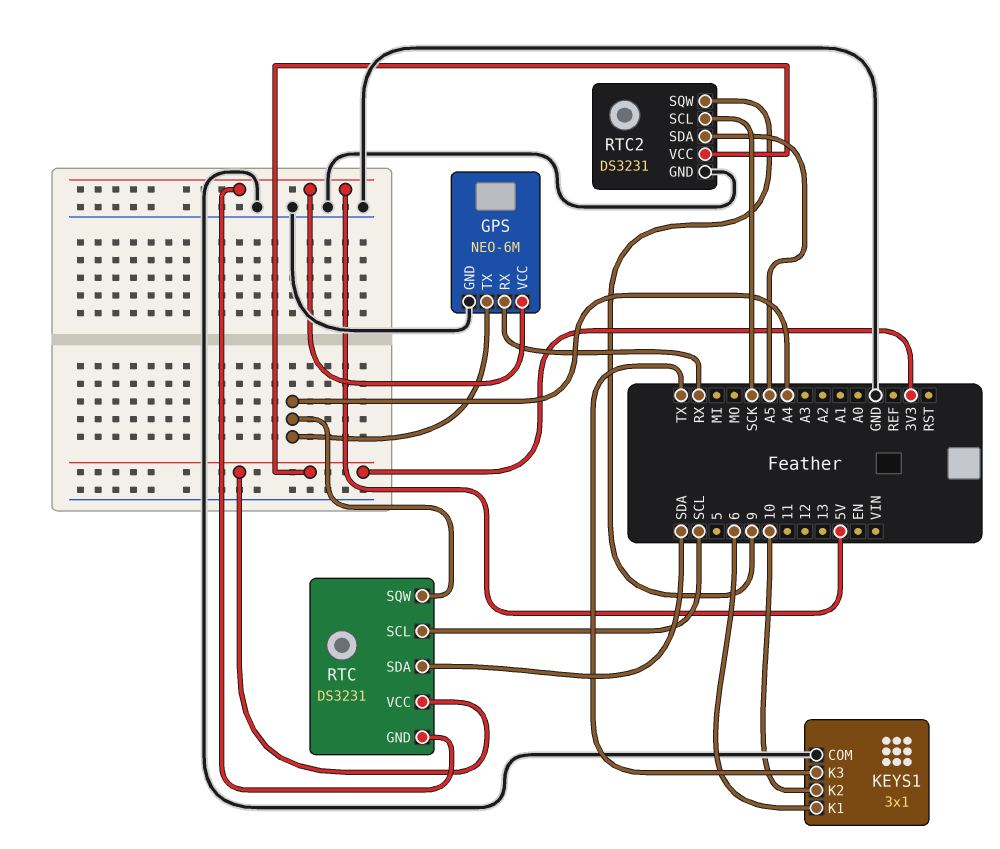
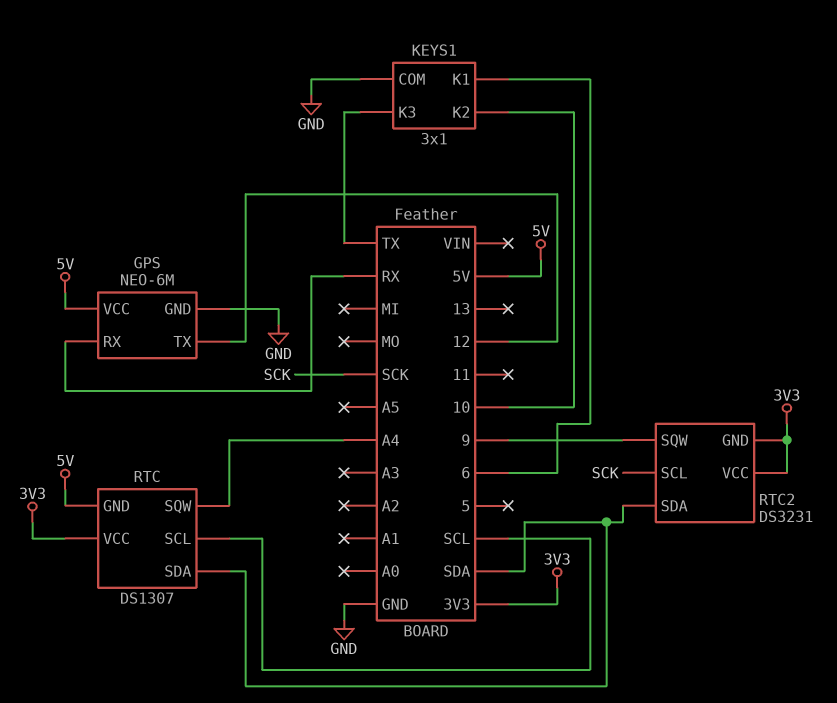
GPS pin TX: A4 -> 12
RTC: DS3231 -> DS1307
RTC2 pin GND: GND -> 3V3
RTC2 pin SDA: A5 -> SDA

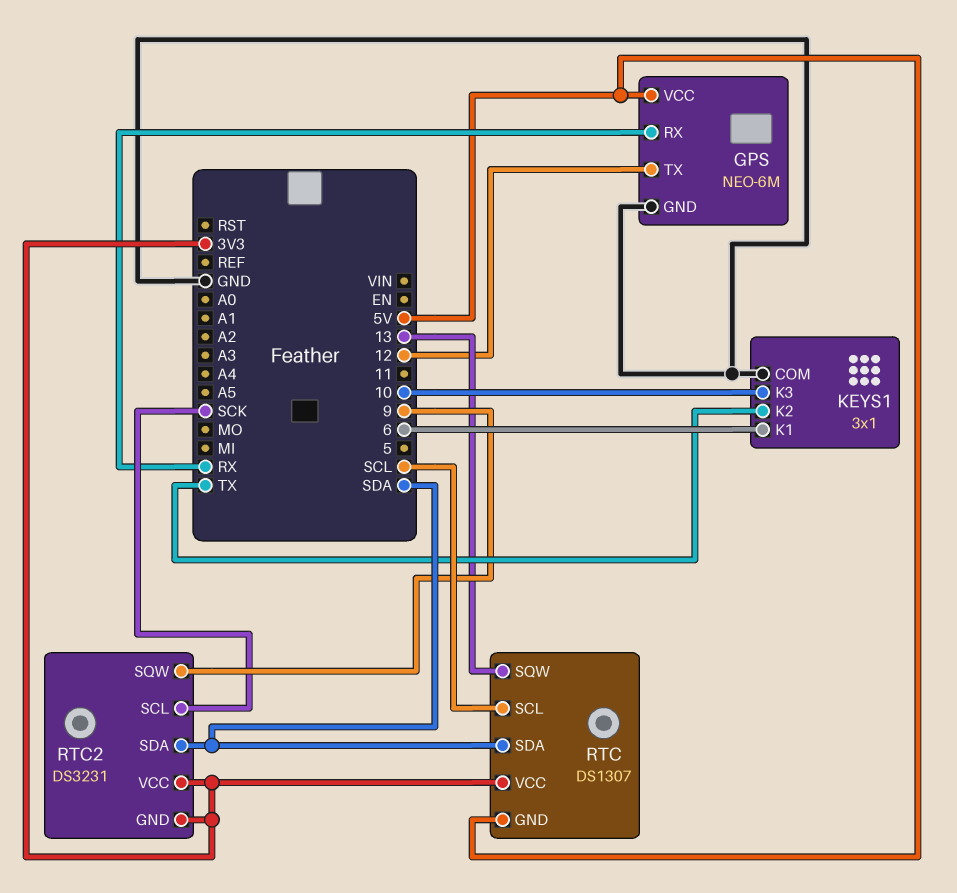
KEYS1 pin K2: 10 -> TX
KEYS1 pin K3: TX -> 10
RTC pin SQW: A4 -> 13

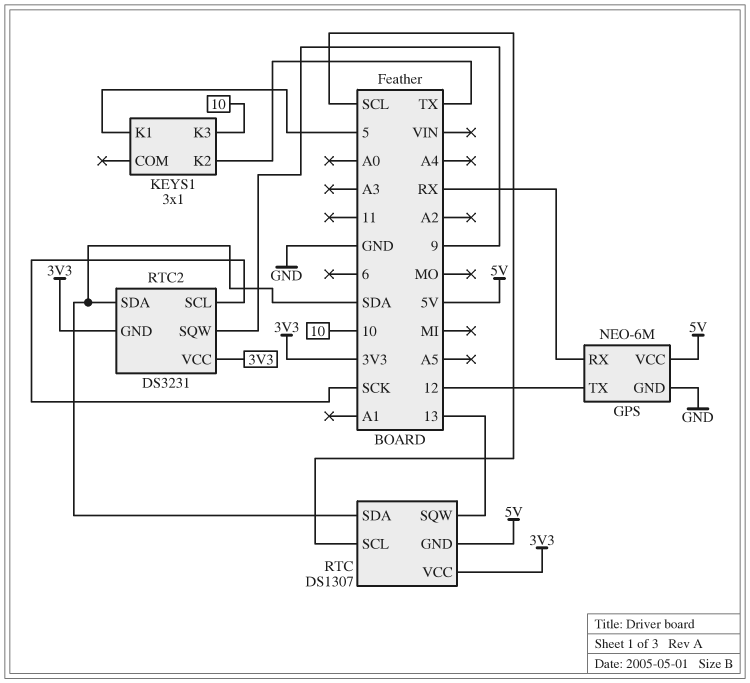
KEYS1 pin COM: GND -> none
KEYS1 pin K1: 6 -> 5

